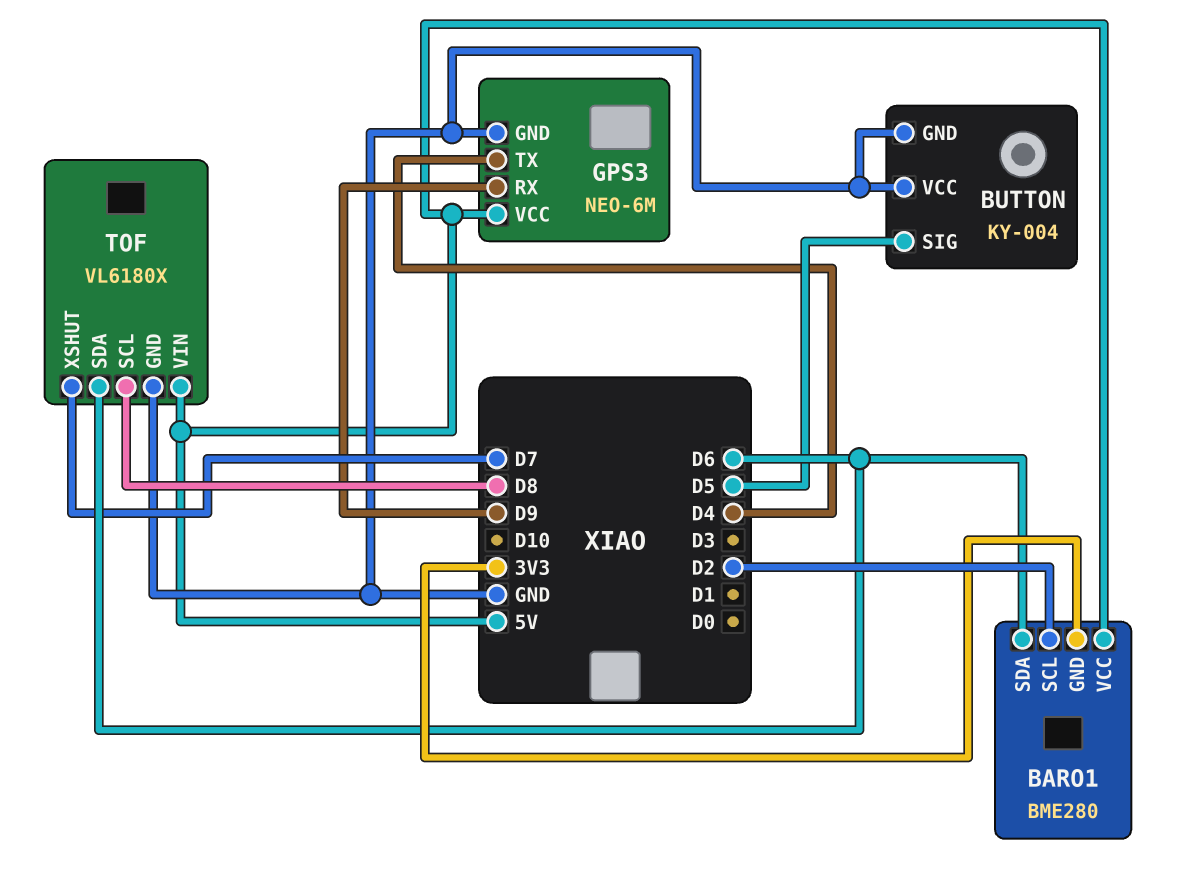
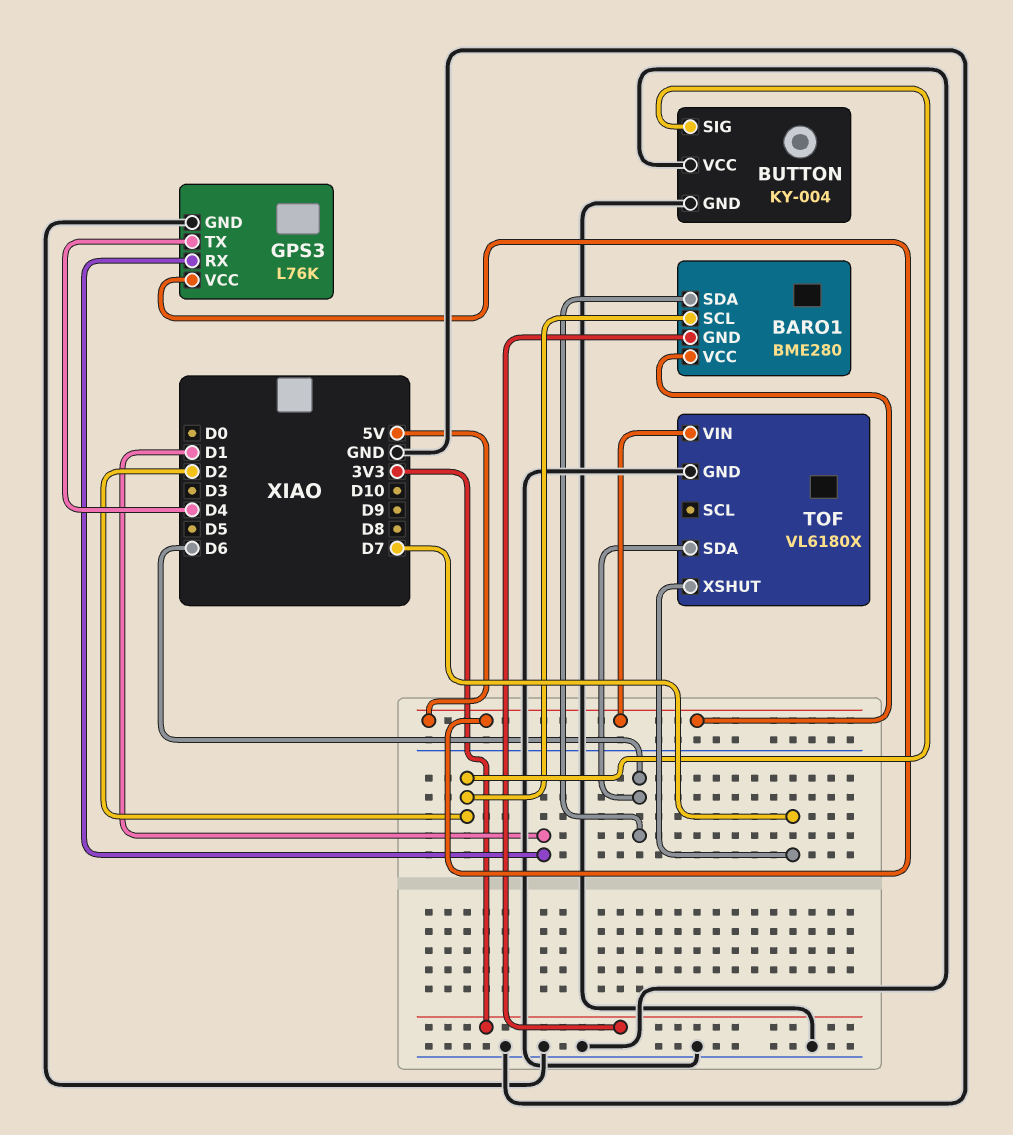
BUTTON pin SIG: D5 -> D2
GPS3: NEO-6M -> L76K
GPS3 pin RX: D9 -> D1
TOF pin SCL: D8 -> none

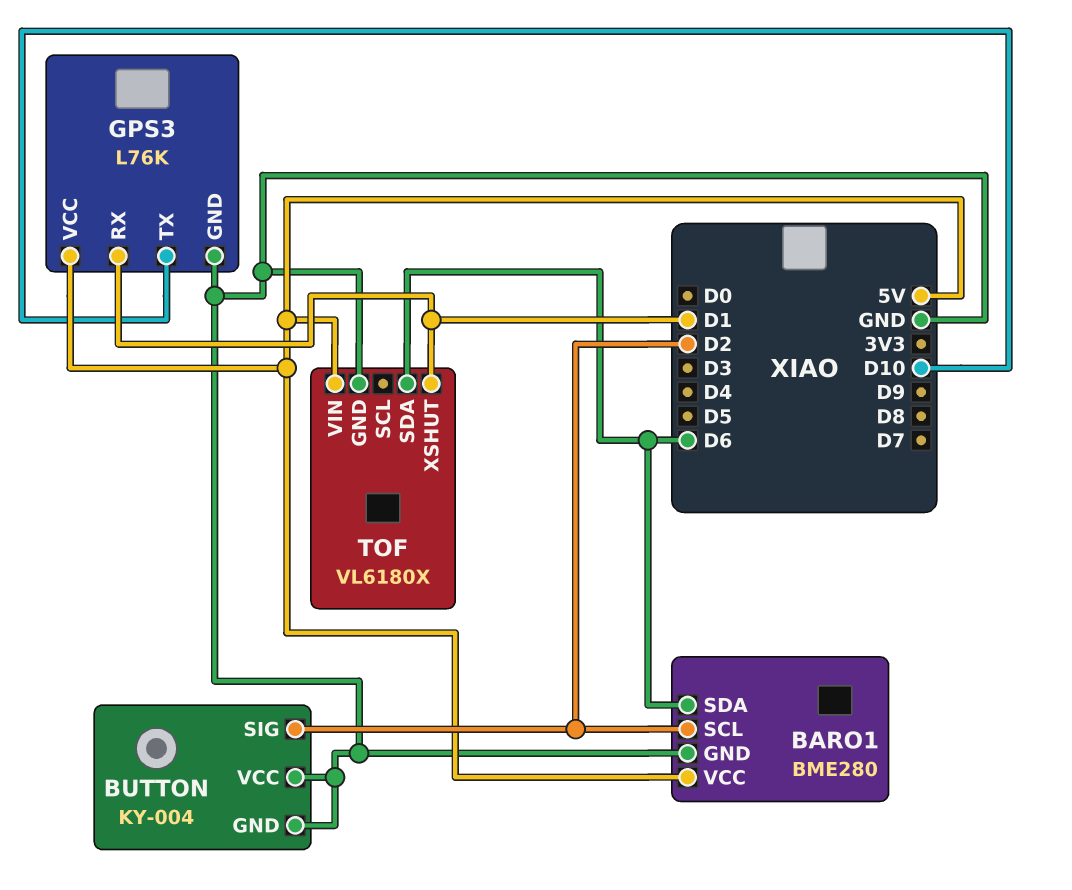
BARO1 pin GND: 3V3 -> GND
GPS3 pin TX: D4 -> D10
TOF pin XSHUT: D7 -> D1

